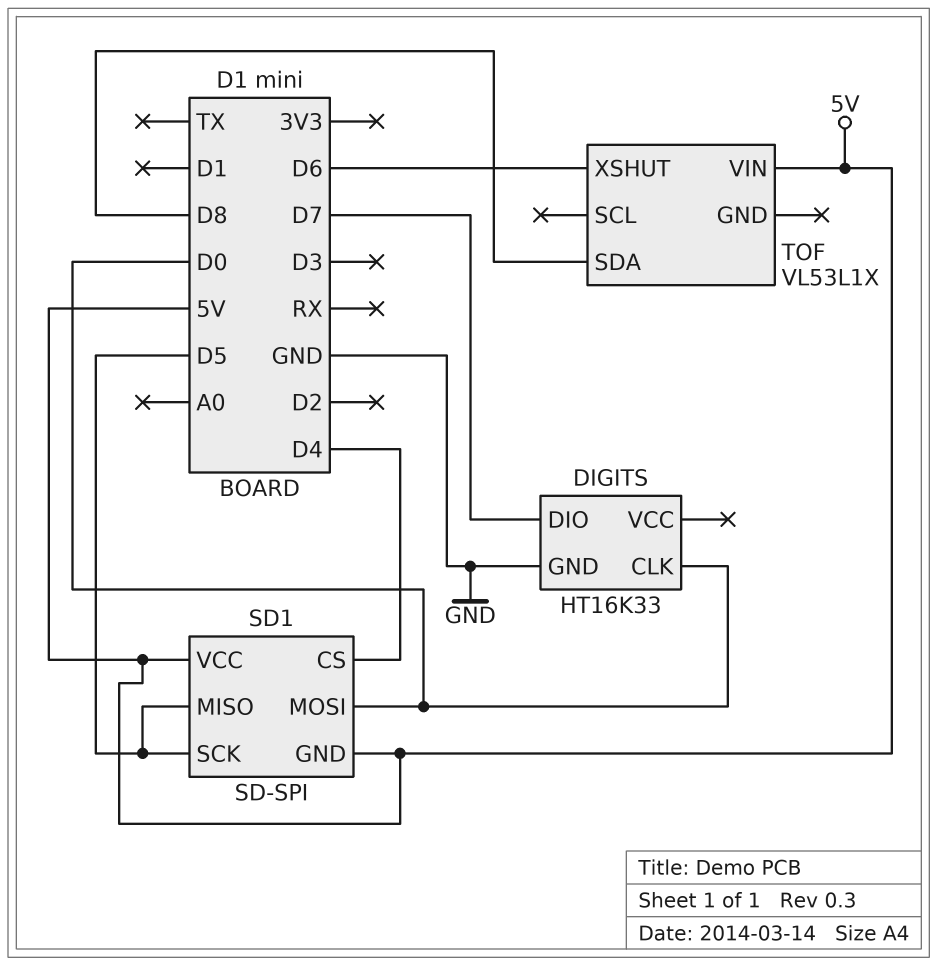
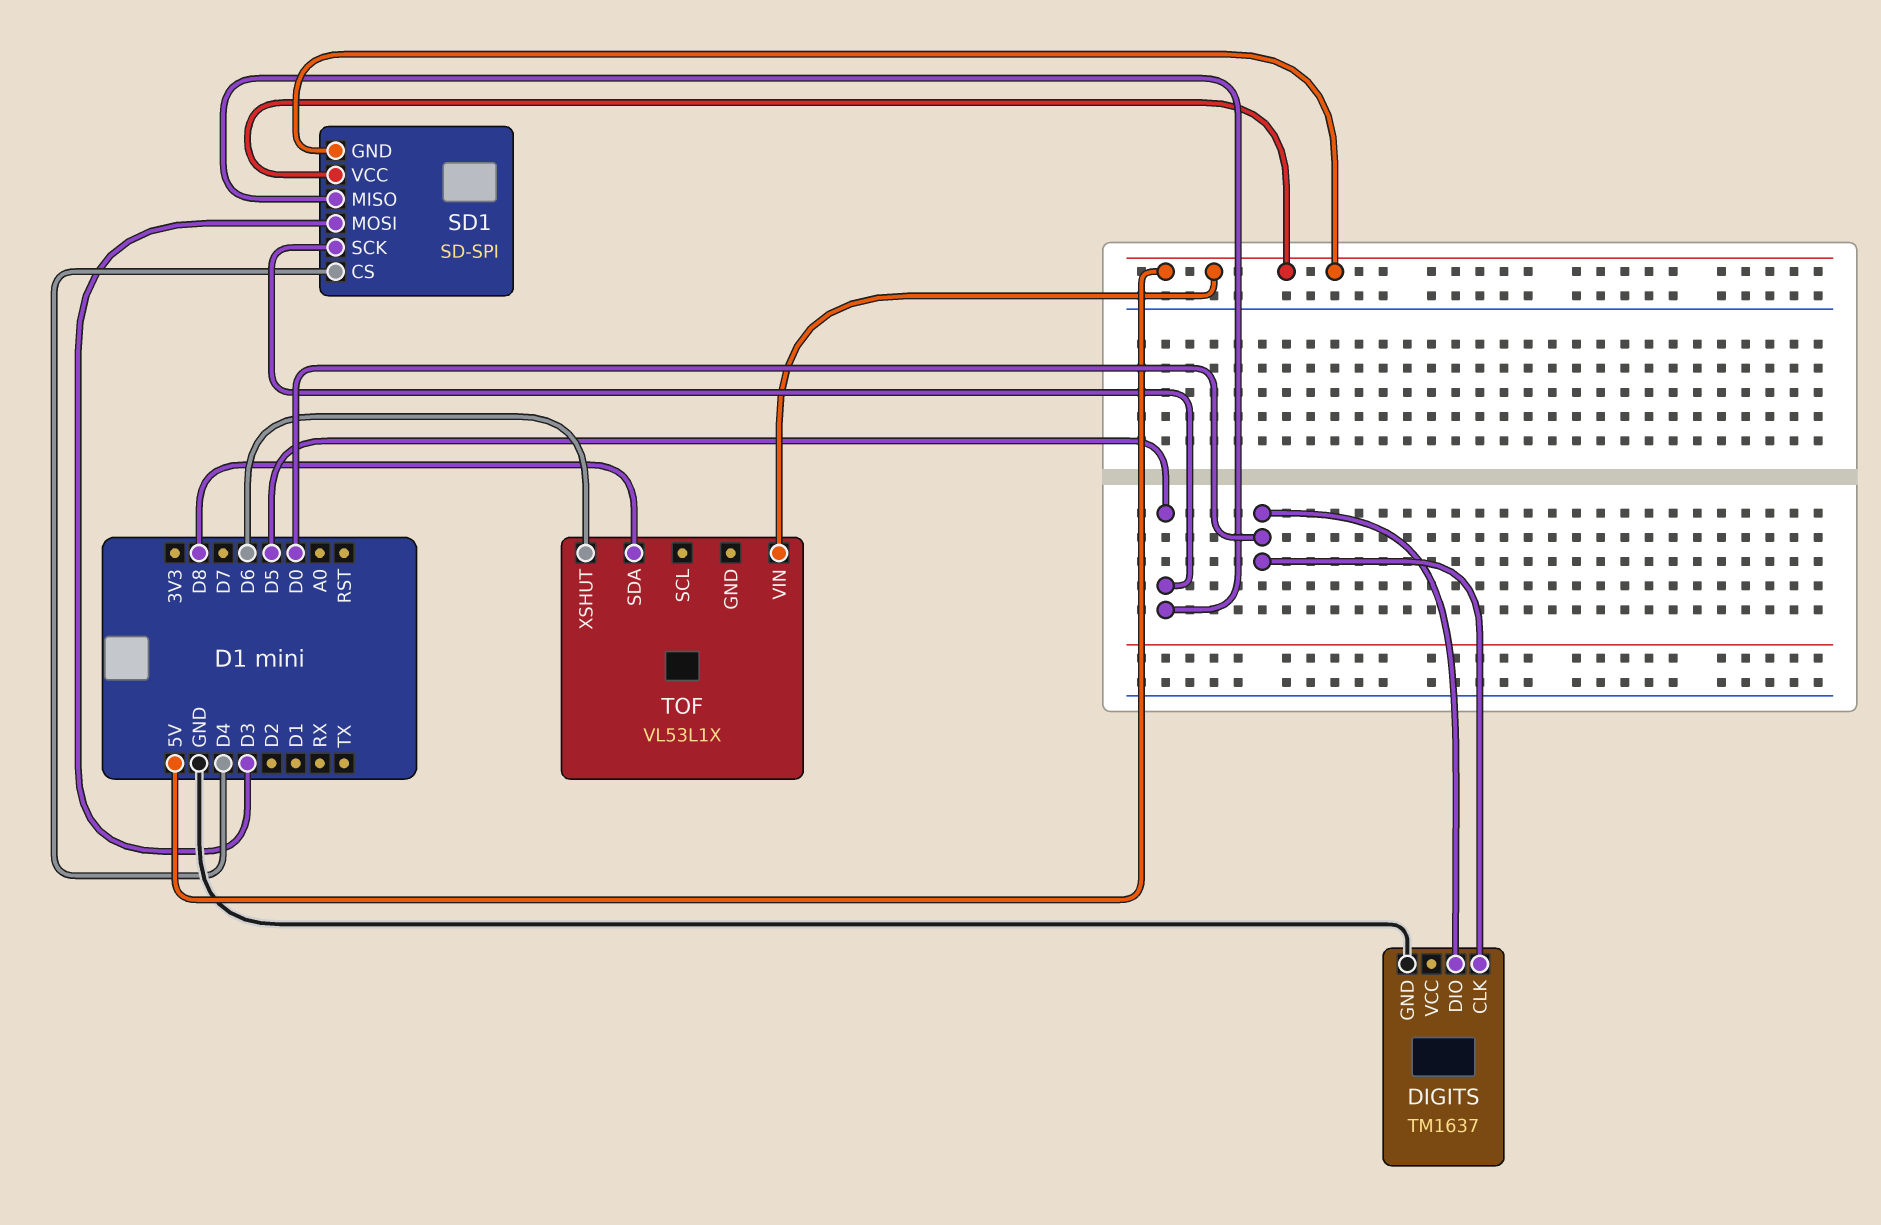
DIGITS: HT16K33 -> TM1637
DIGITS pin DIO: D7 -> D0
SD1 pin MOSI: D0 -> D3

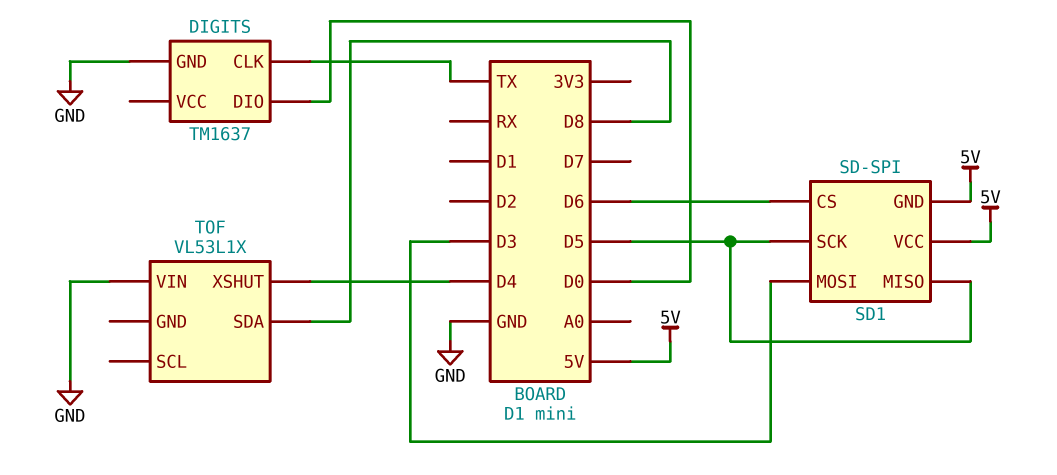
DIGITS pin CLK: D0 -> TX
SD1 pin CS: D4 -> D6
TOF pin VIN: 5V -> GND
TOF pin XSHUT: D6 -> D4

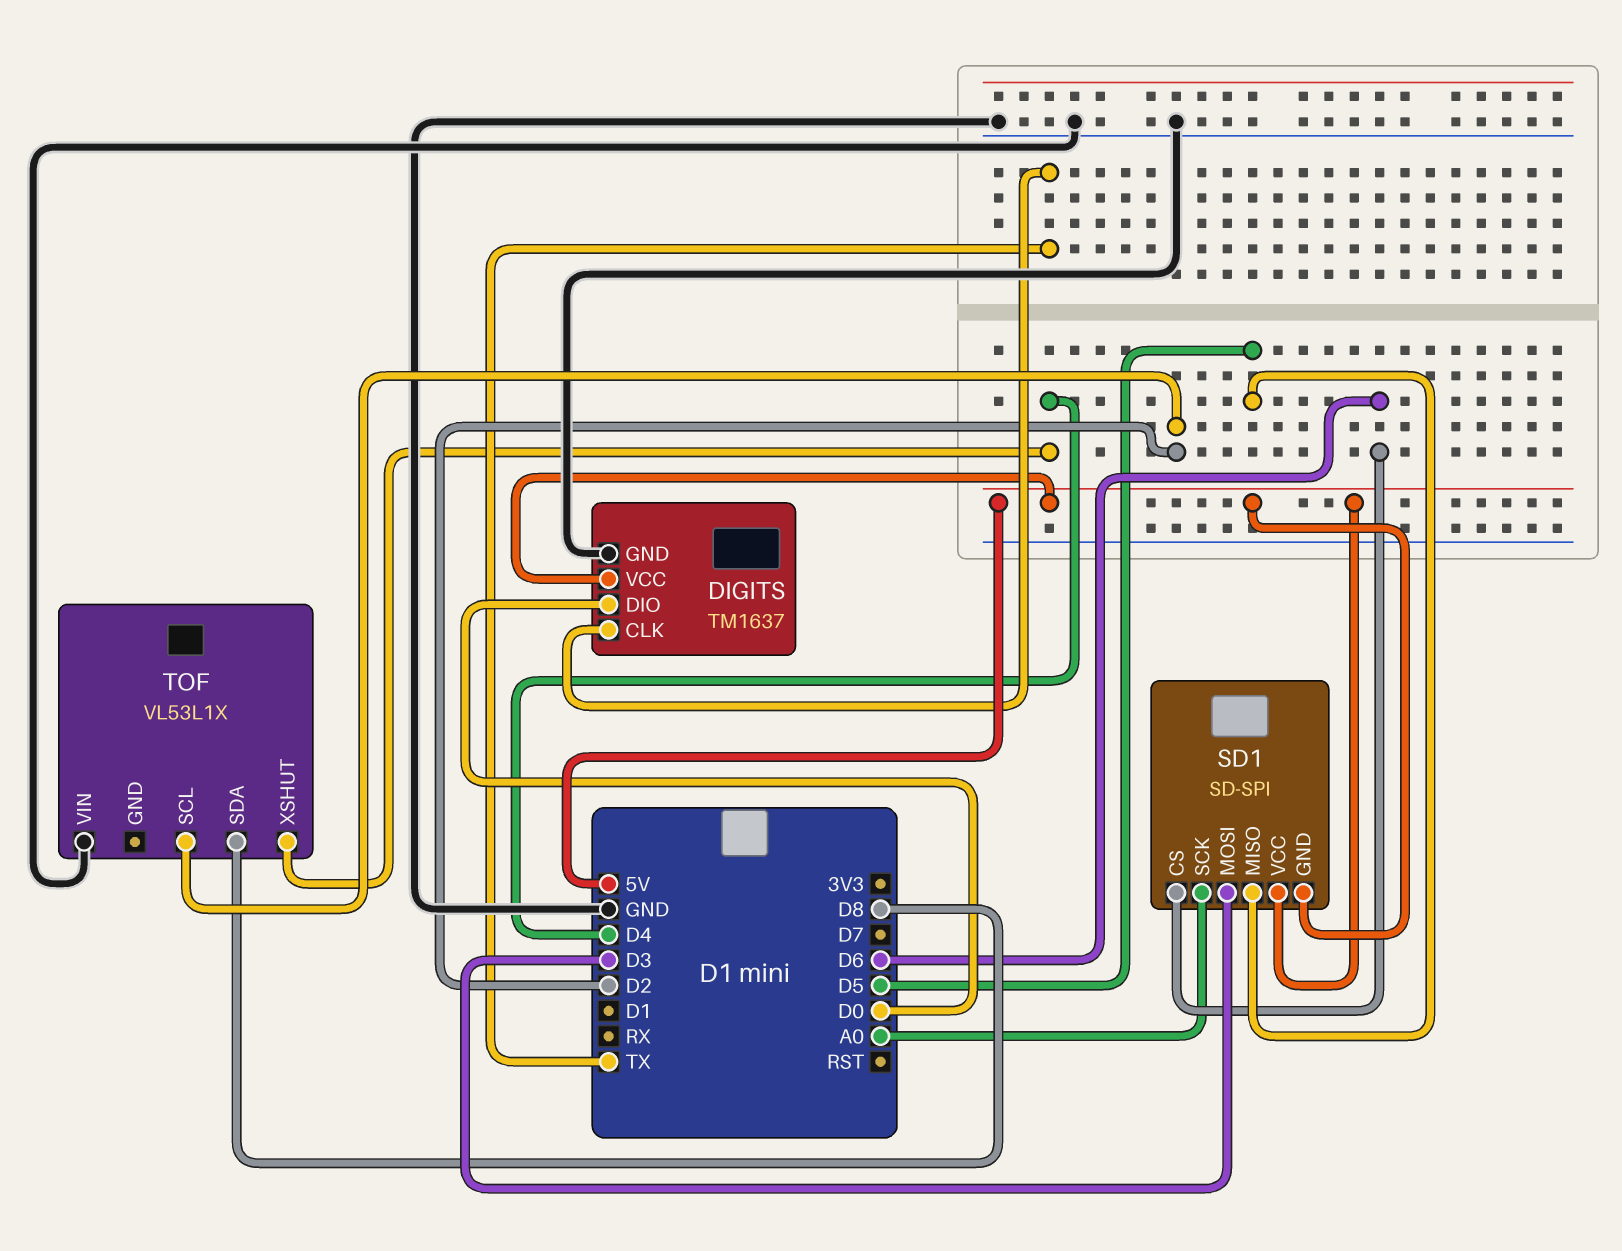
DIGITS pin VCC: none -> 5V
SD1 pin SCK: D5 -> A0
TOF pin SCL: none -> D2

